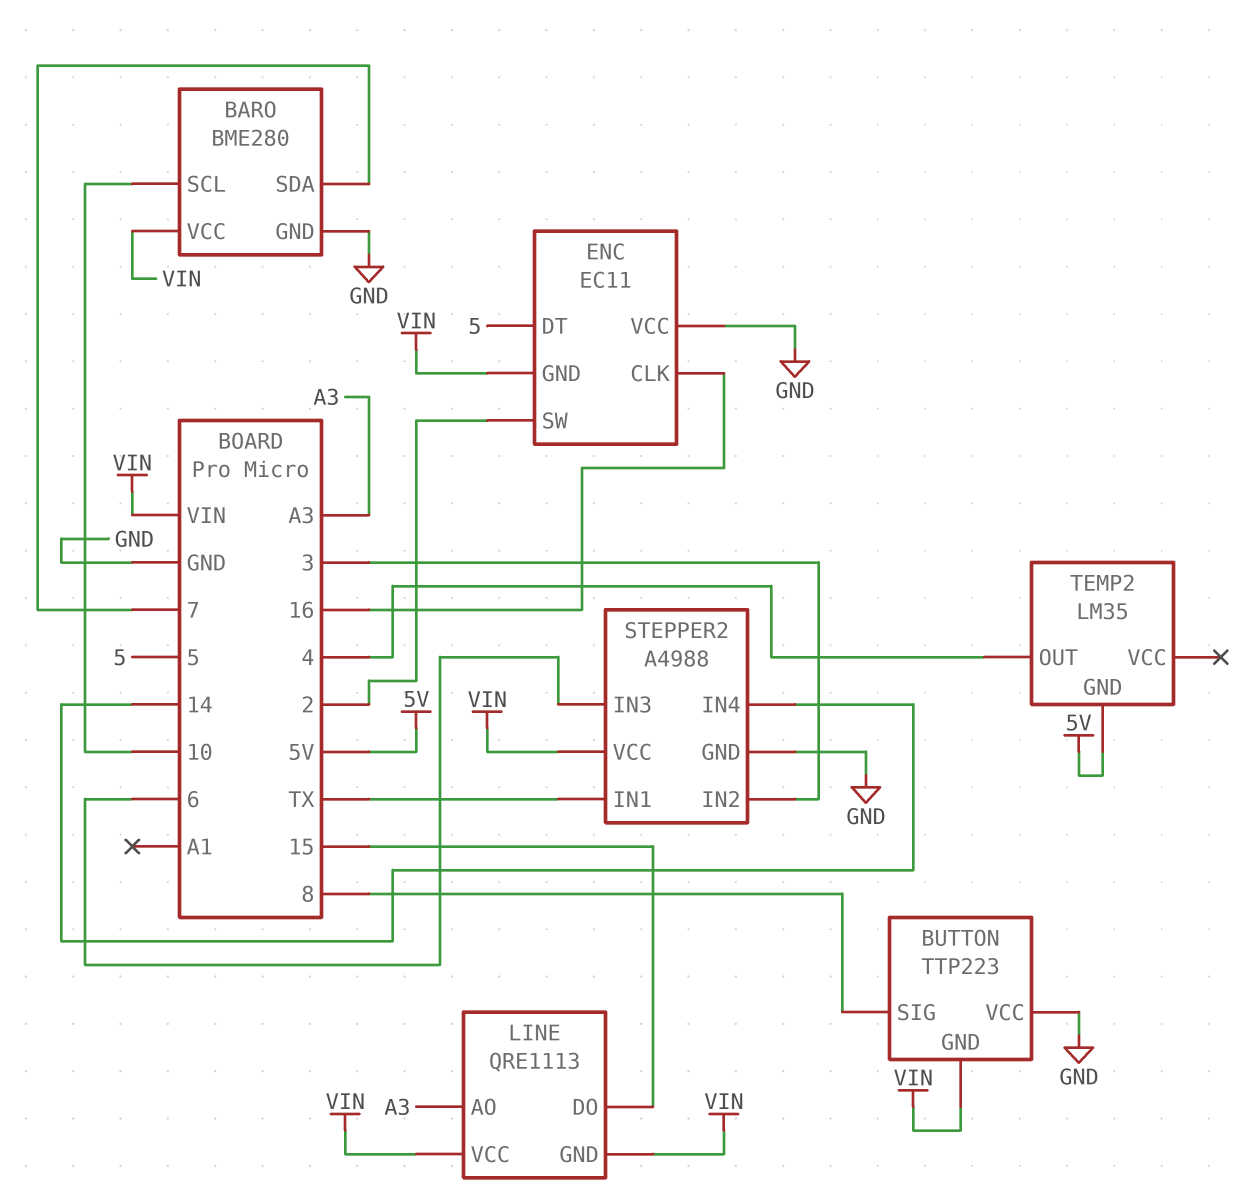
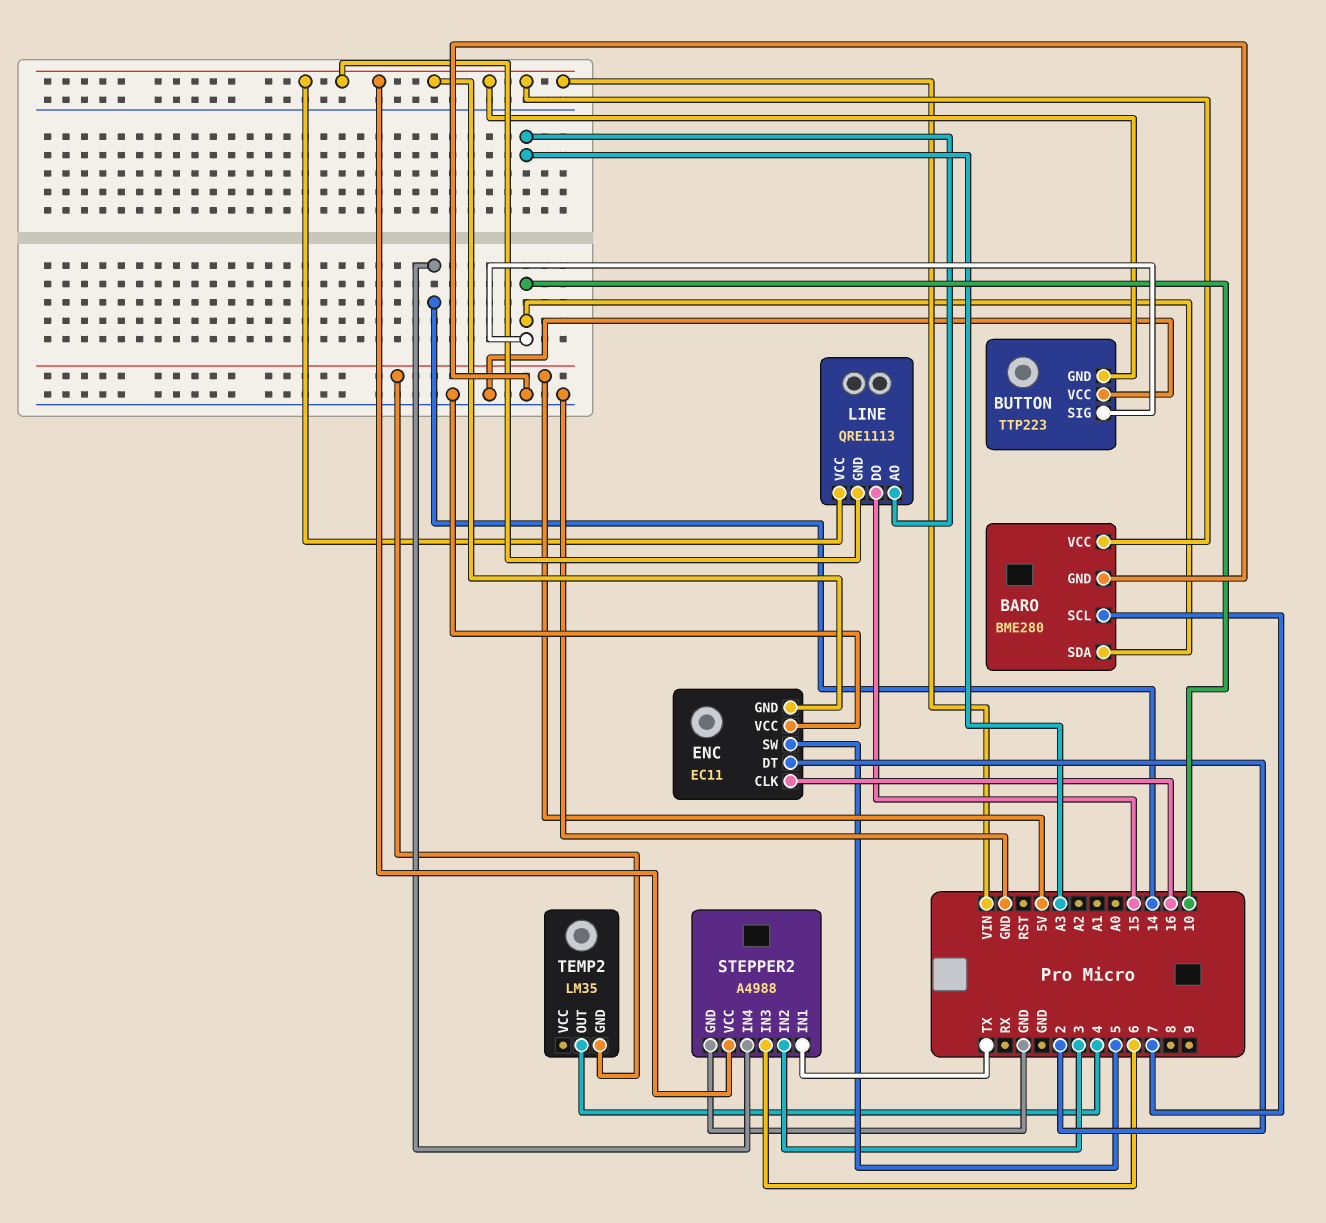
BARO pin SCL: 10 -> 7
BARO pin SDA: 7 -> 10
BUTTON pin SIG: 8 -> 10
ENC pin DT: 5 -> 2
ENC pin SW: 2 -> 5

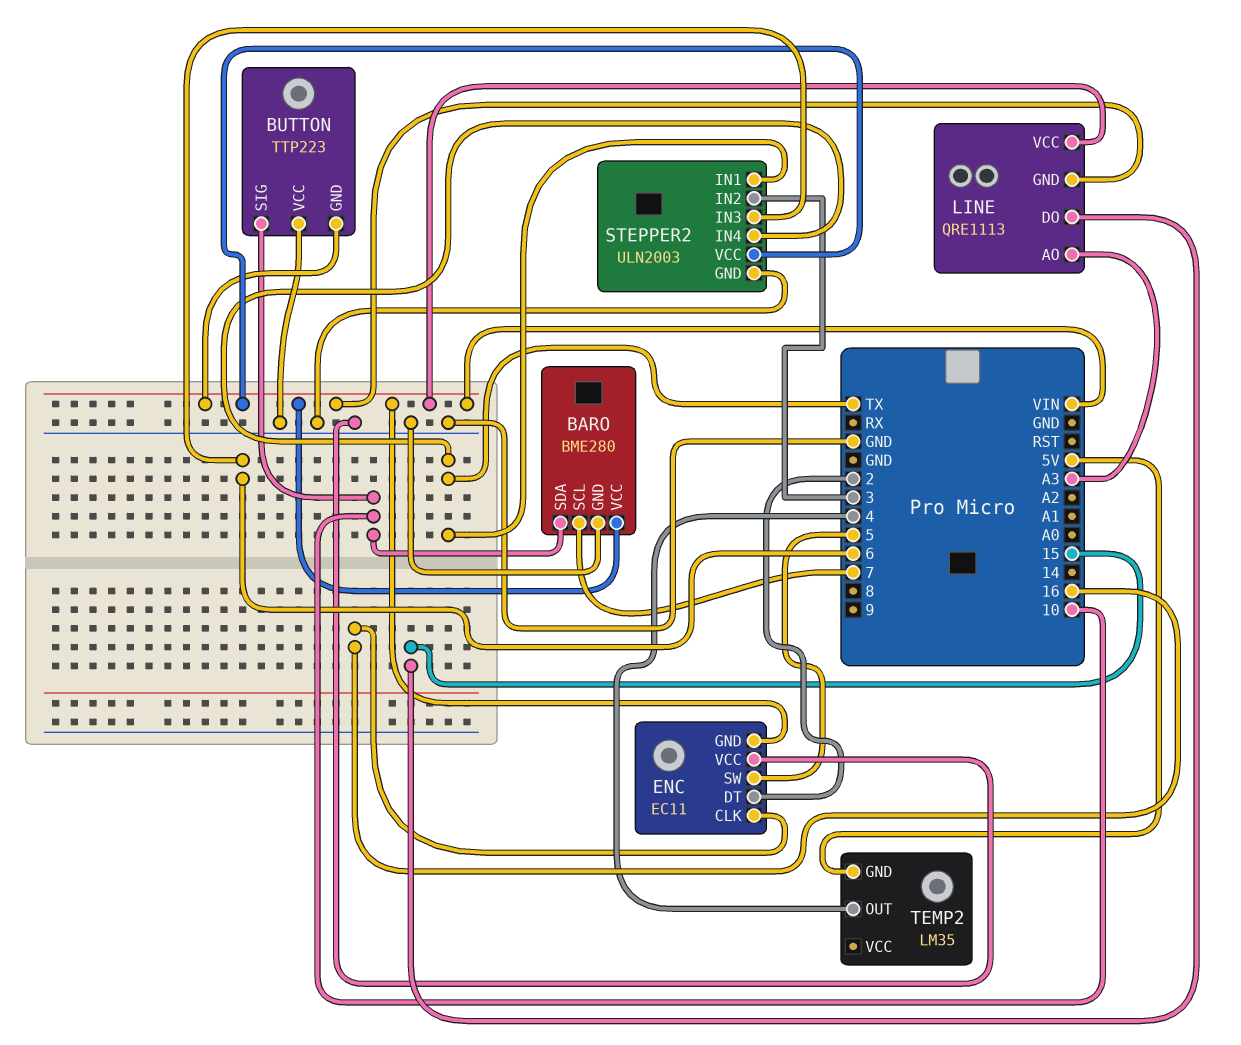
STEPPER2: A4988 -> ULN2003
STEPPER2 pin IN4: 14 -> TX

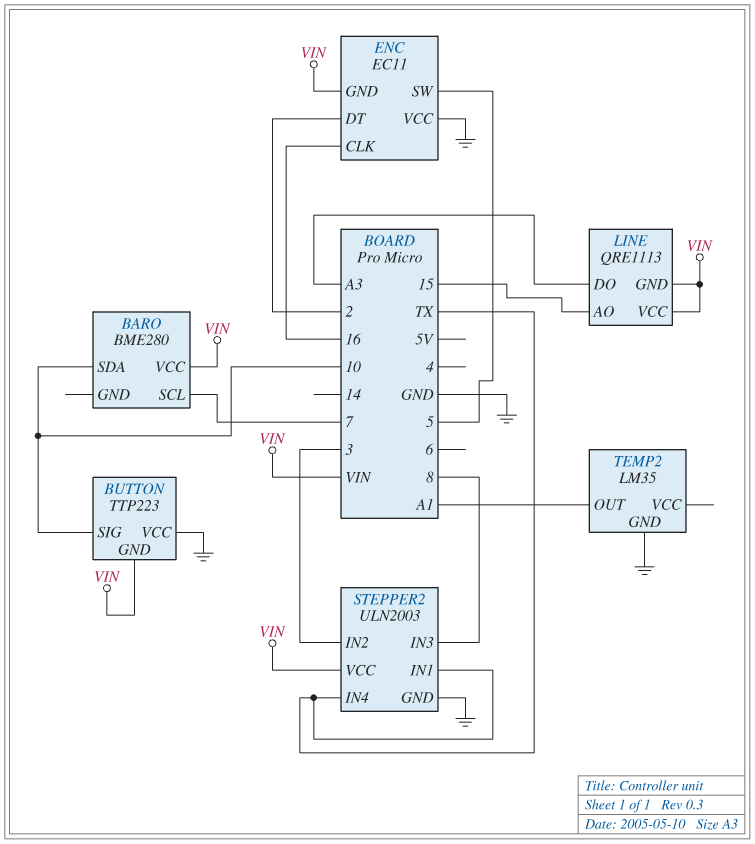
BARO pin GND: GND -> none
LINE pin AO: A3 -> 15
LINE pin DO: 15 -> A3
STEPPER2 pin IN3: 6 -> 8
TEMP2 pin GND: 5V -> GND
TEMP2 pin OUT: 4 -> A1

